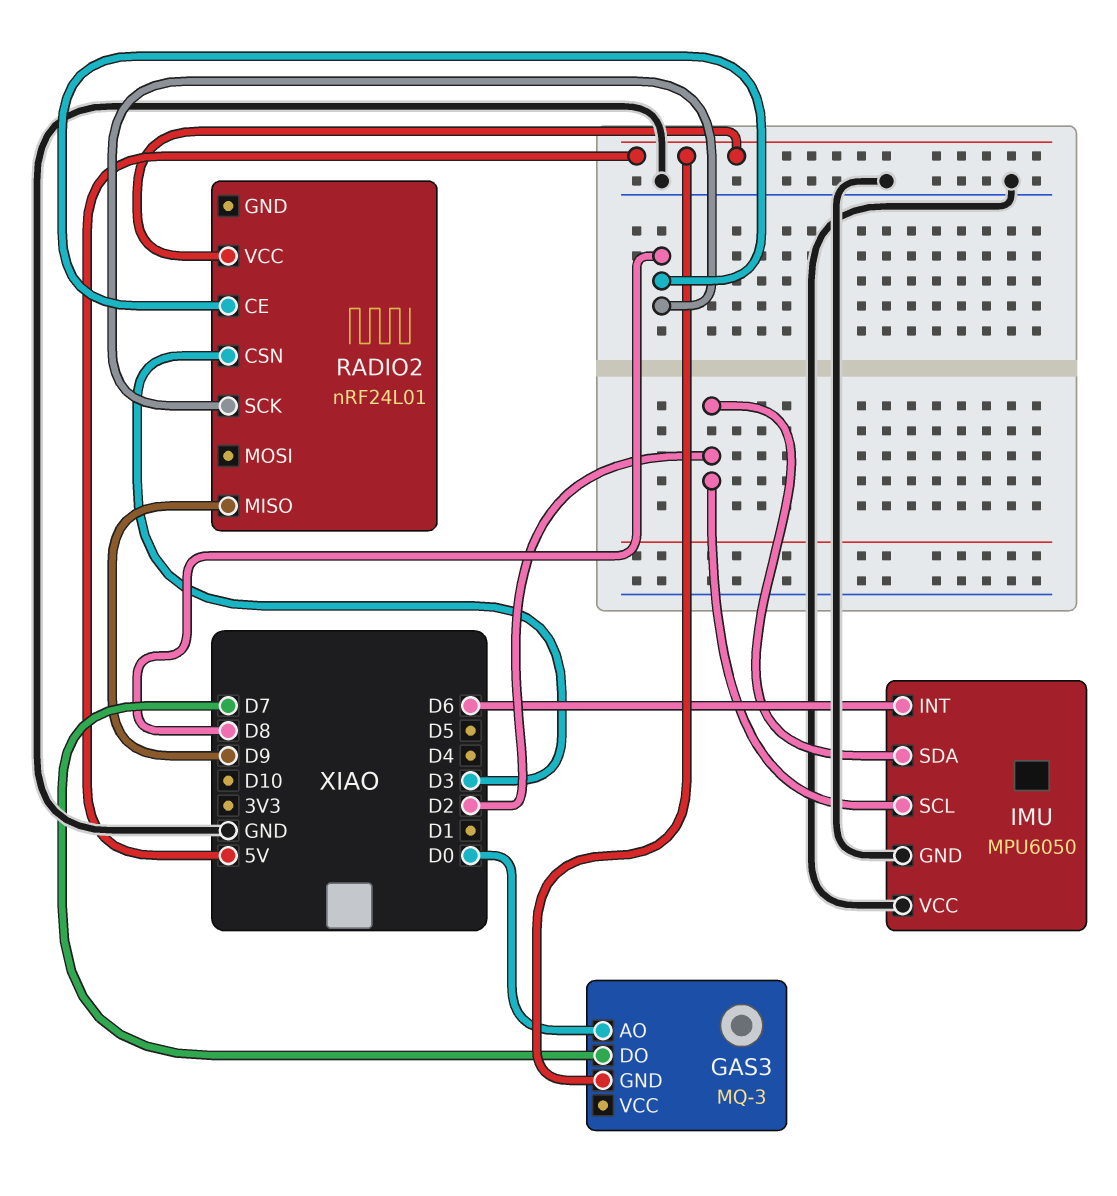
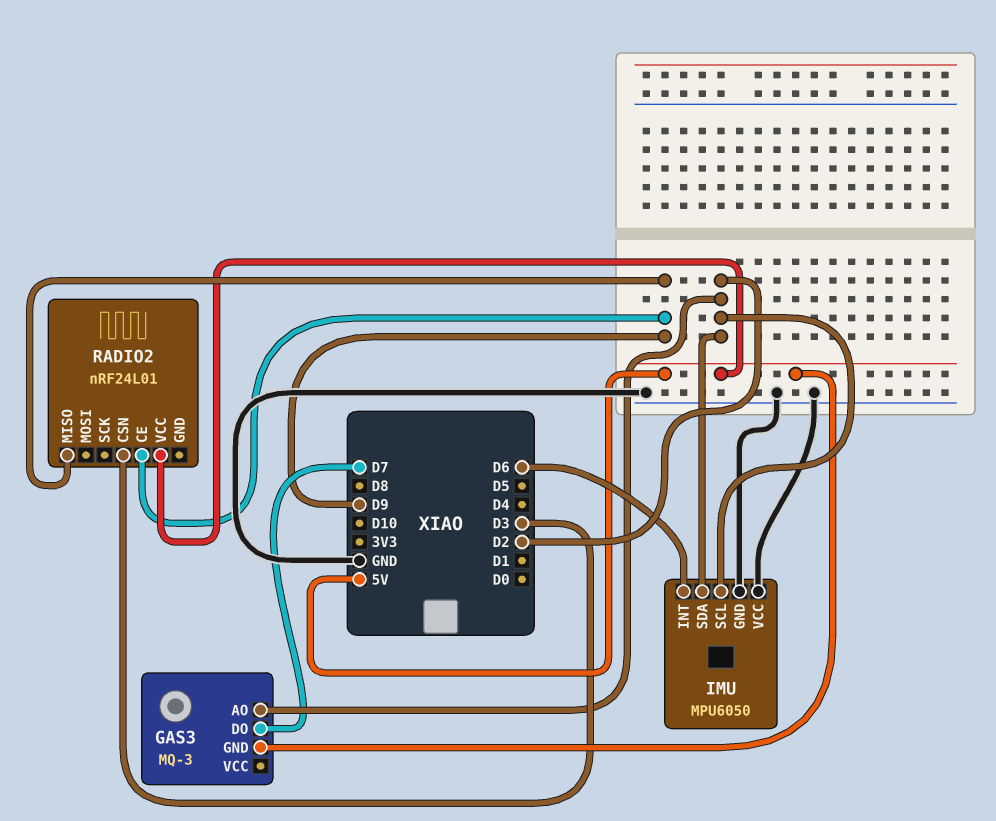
GAS3 pin AO: D0 -> D2
RADIO2 pin CE: D8 -> D9
RADIO2 pin SCK: D8 -> none

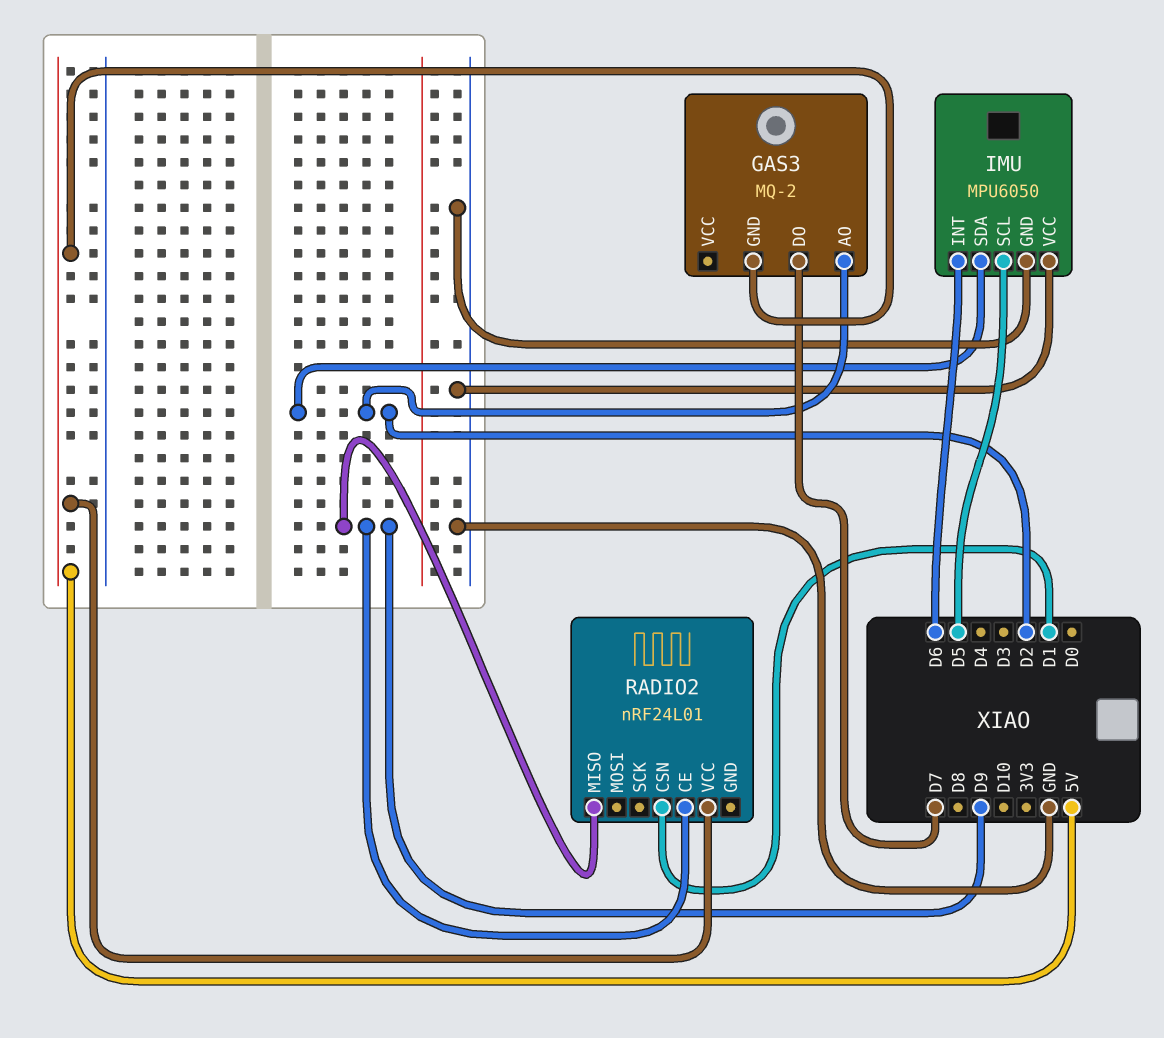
GAS3: MQ-3 -> MQ-2
IMU pin SCL: D2 -> D5
RADIO2 pin CSN: D3 -> D1

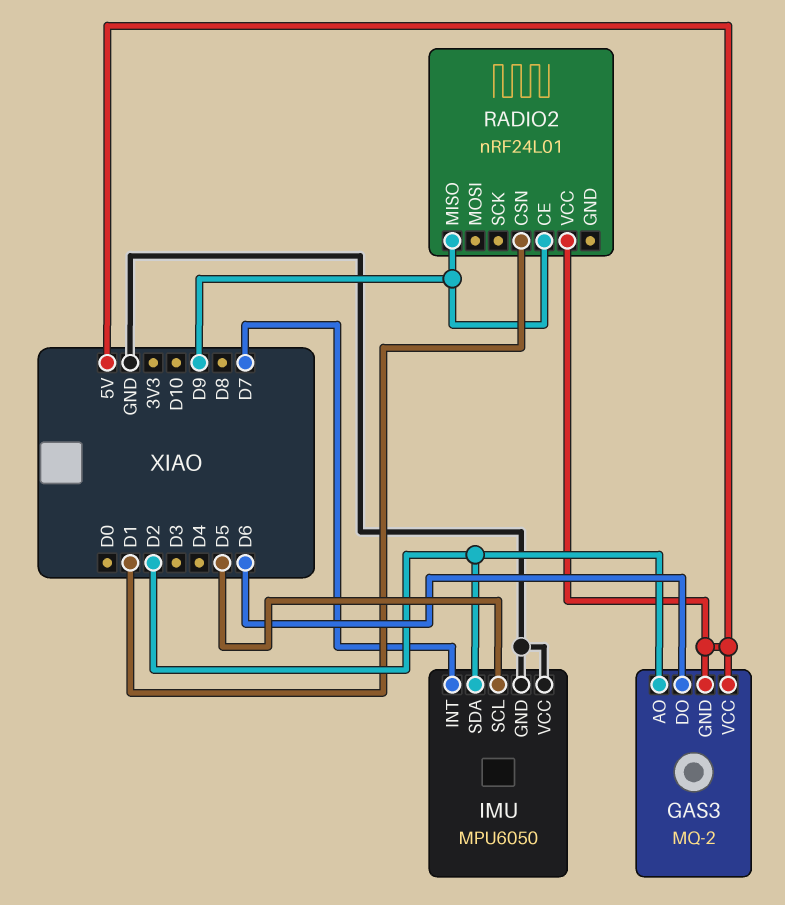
GAS3 pin DO: D7 -> D6
GAS3 pin VCC: none -> 5V
IMU pin INT: D6 -> D7

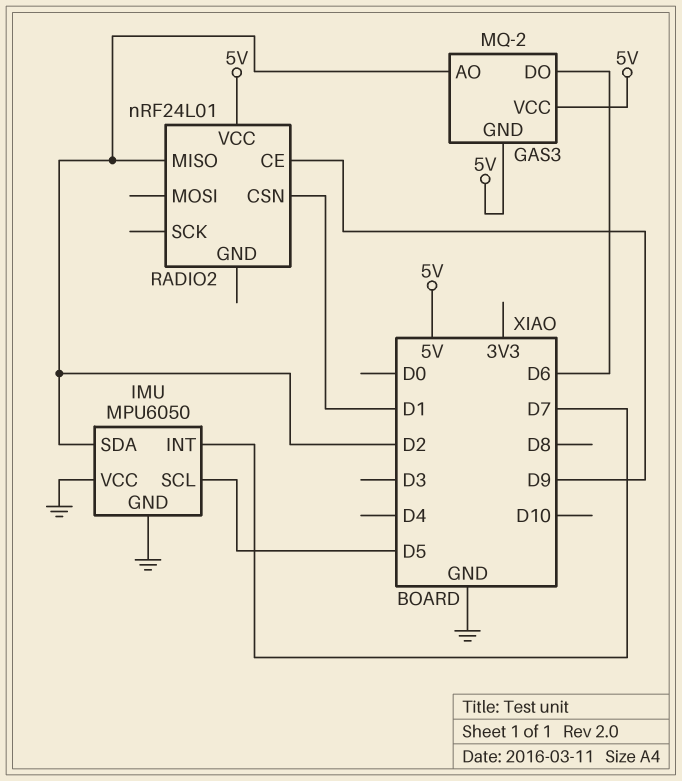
RADIO2 pin MISO: D9 -> D2

